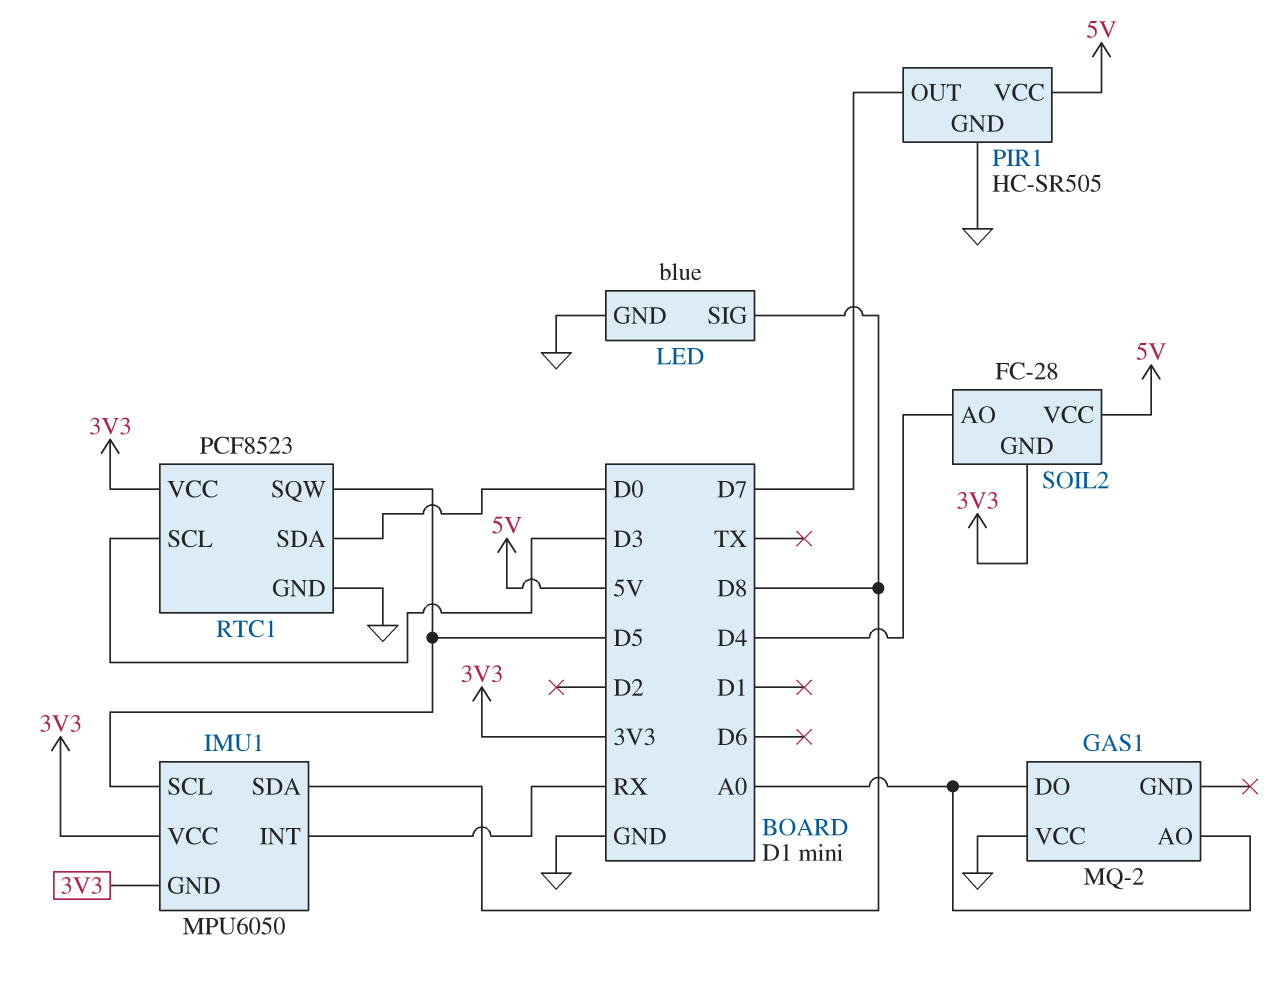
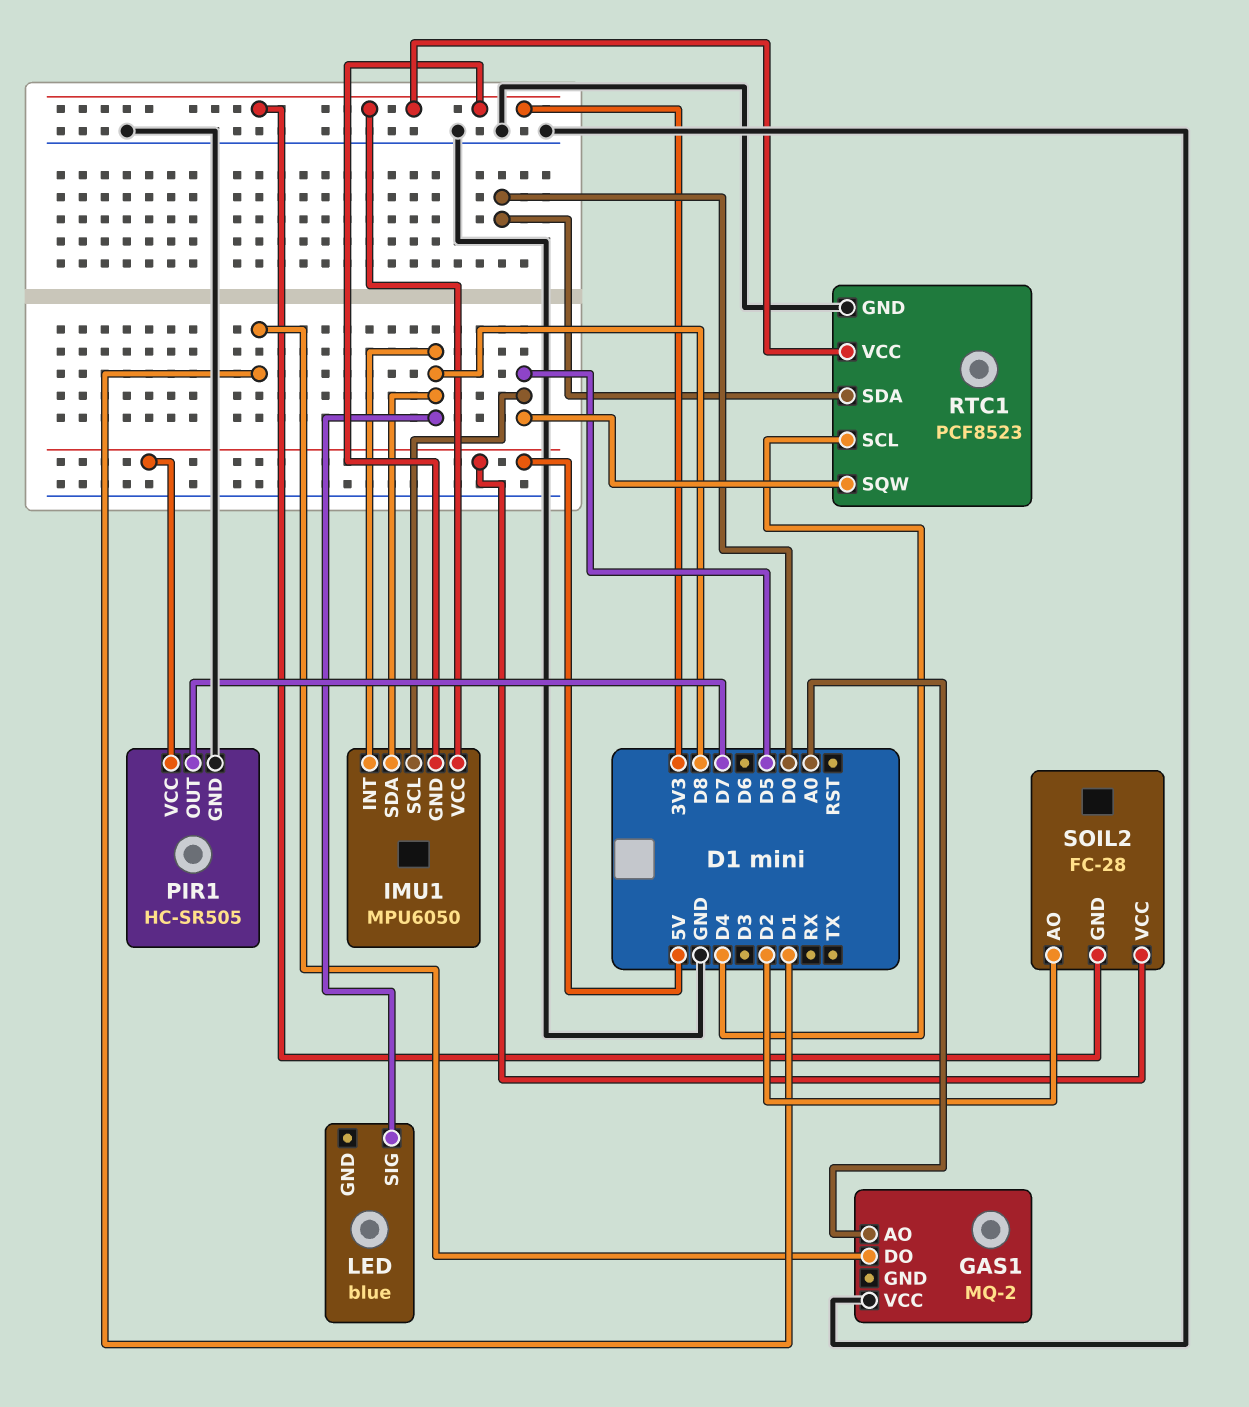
GAS1 pin DO: A0 -> D1
IMU1 pin INT: RX -> D8
LED pin GND: GND -> none
RTC1 pin SCL: D3 -> D4
SOIL2 pin AO: D4 -> D2

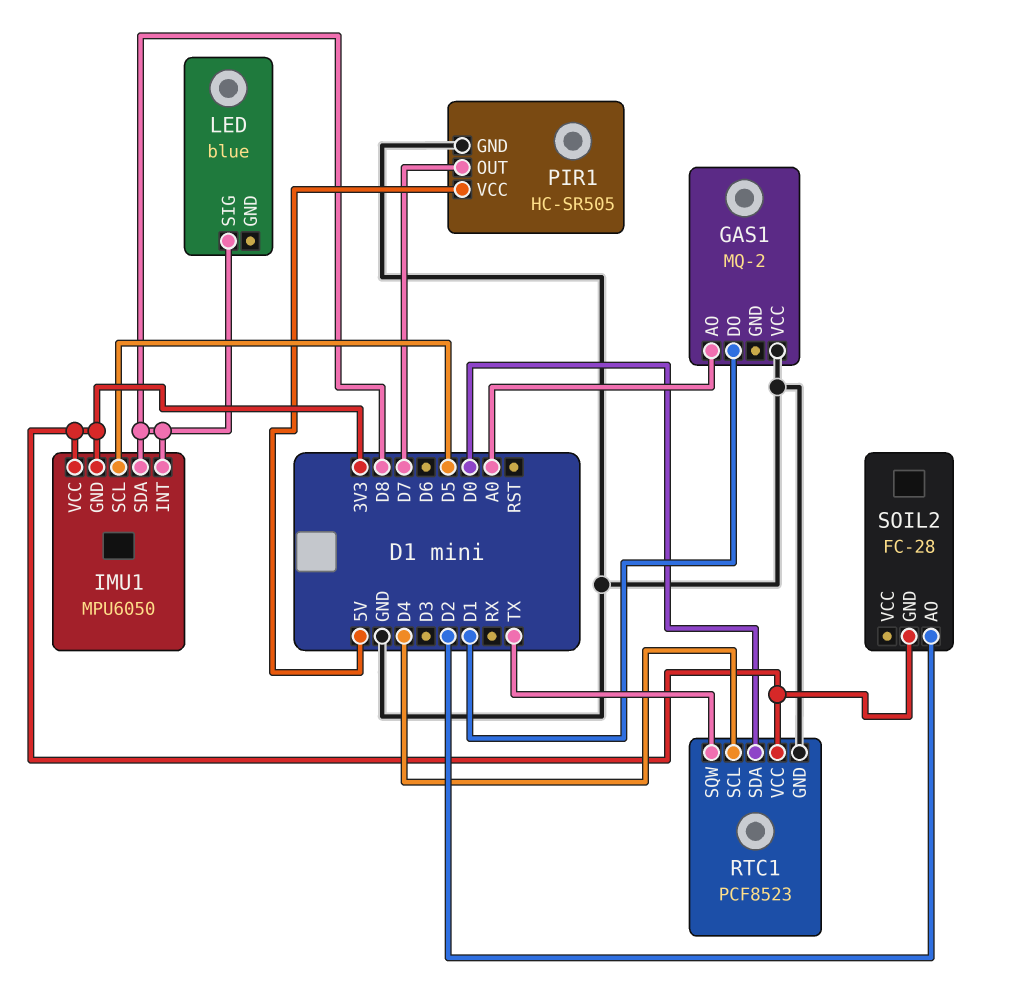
RTC1 pin SQW: D5 -> TX
SOIL2 pin VCC: 5V -> none

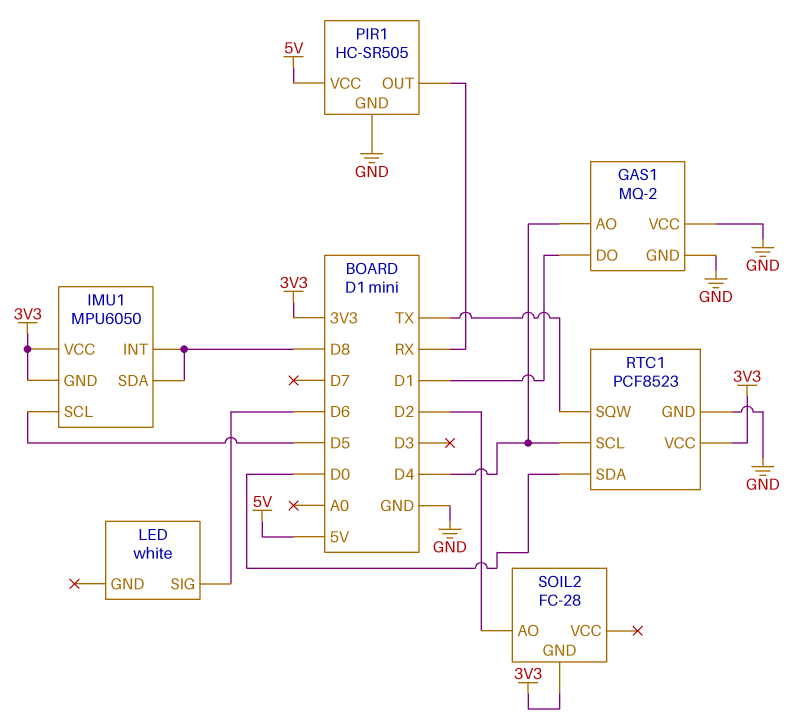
GAS1 pin AO: A0 -> D4
GAS1 pin GND: none -> GND
LED: blue -> white
LED pin SIG: D8 -> D6
PIR1 pin OUT: D7 -> RX

